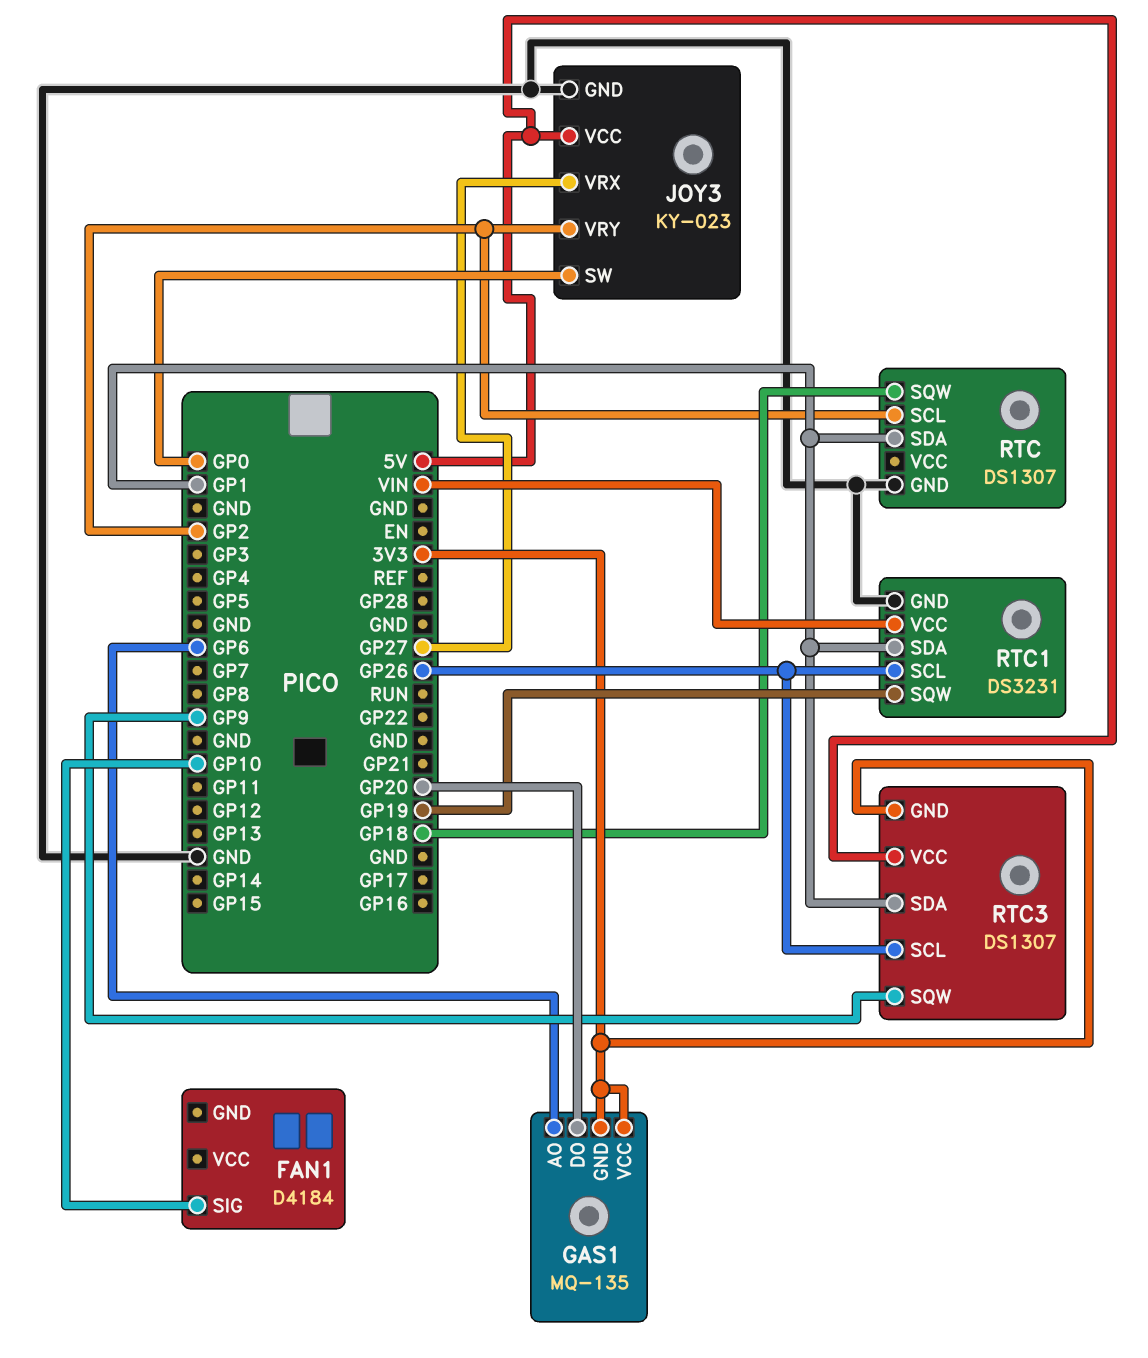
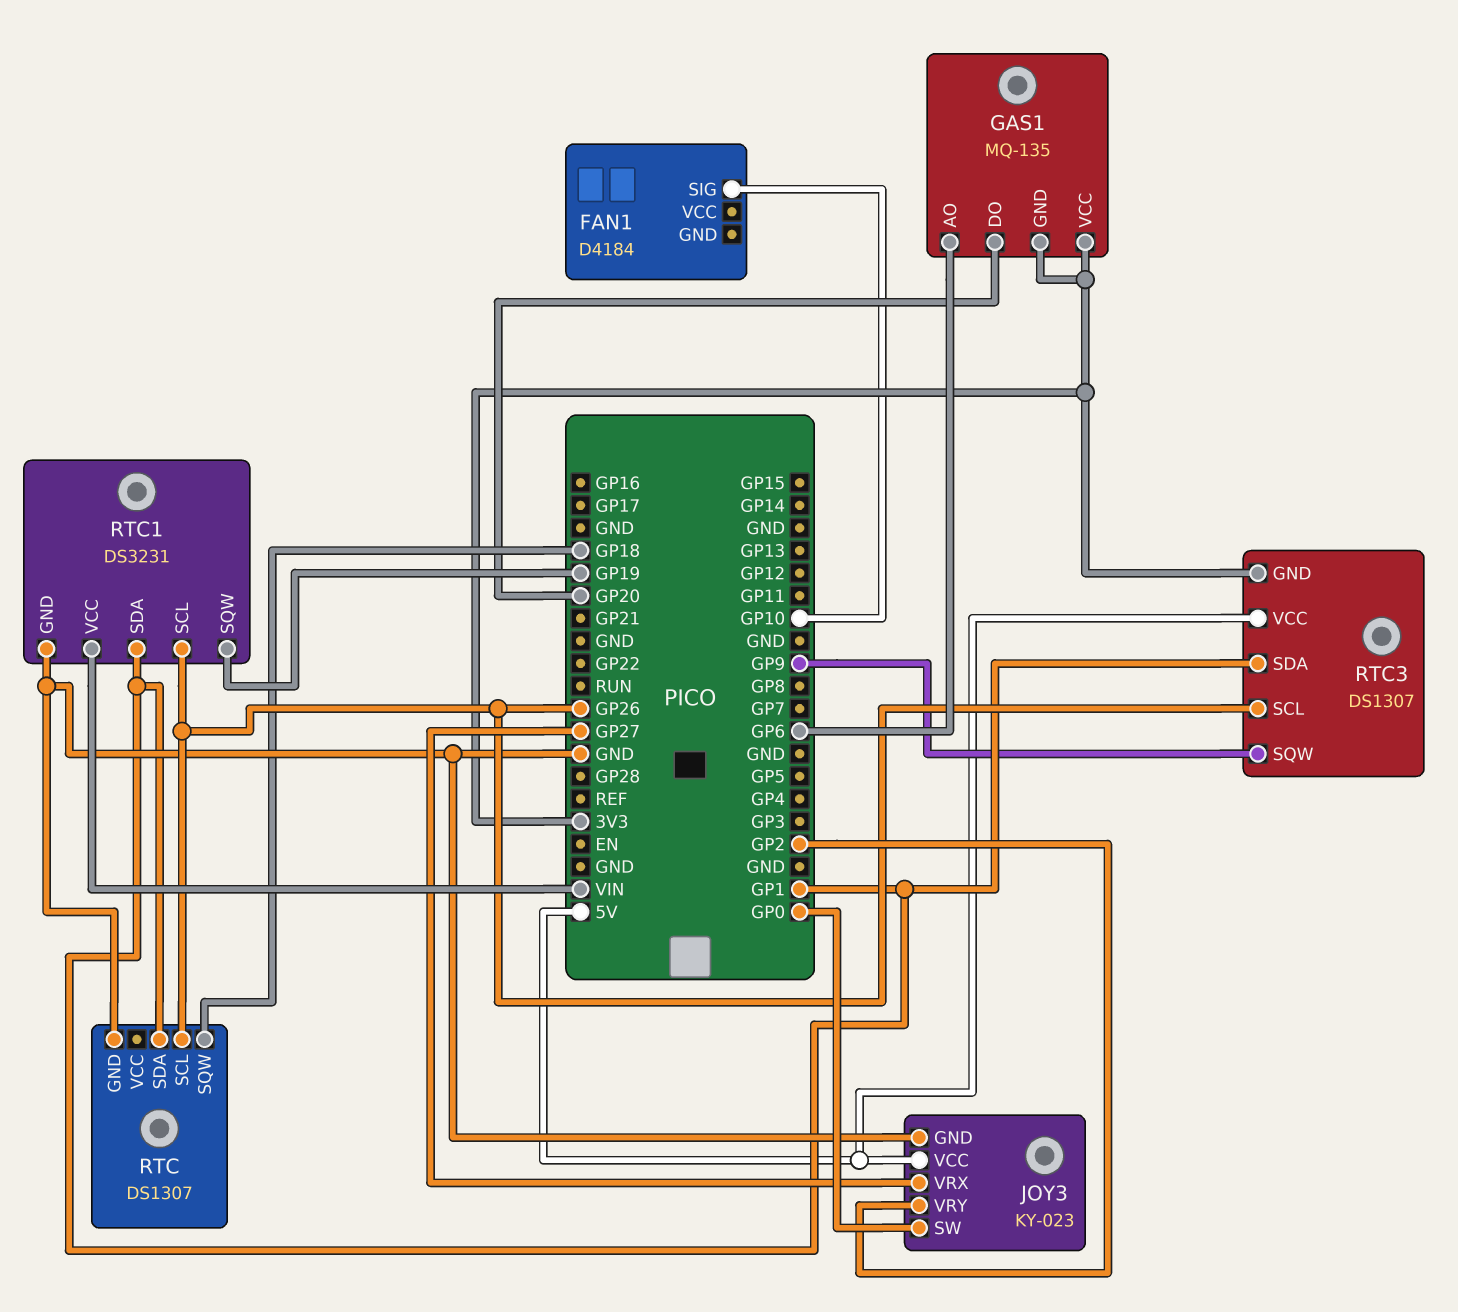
RTC pin SCL: GP2 -> GP26

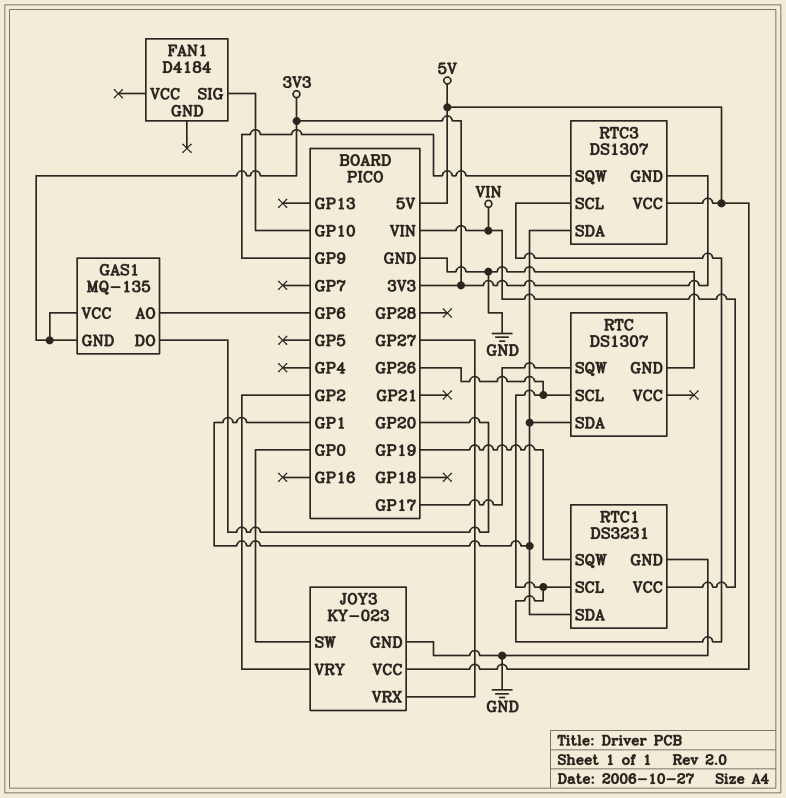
RTC pin SQW: GP18 -> GP17

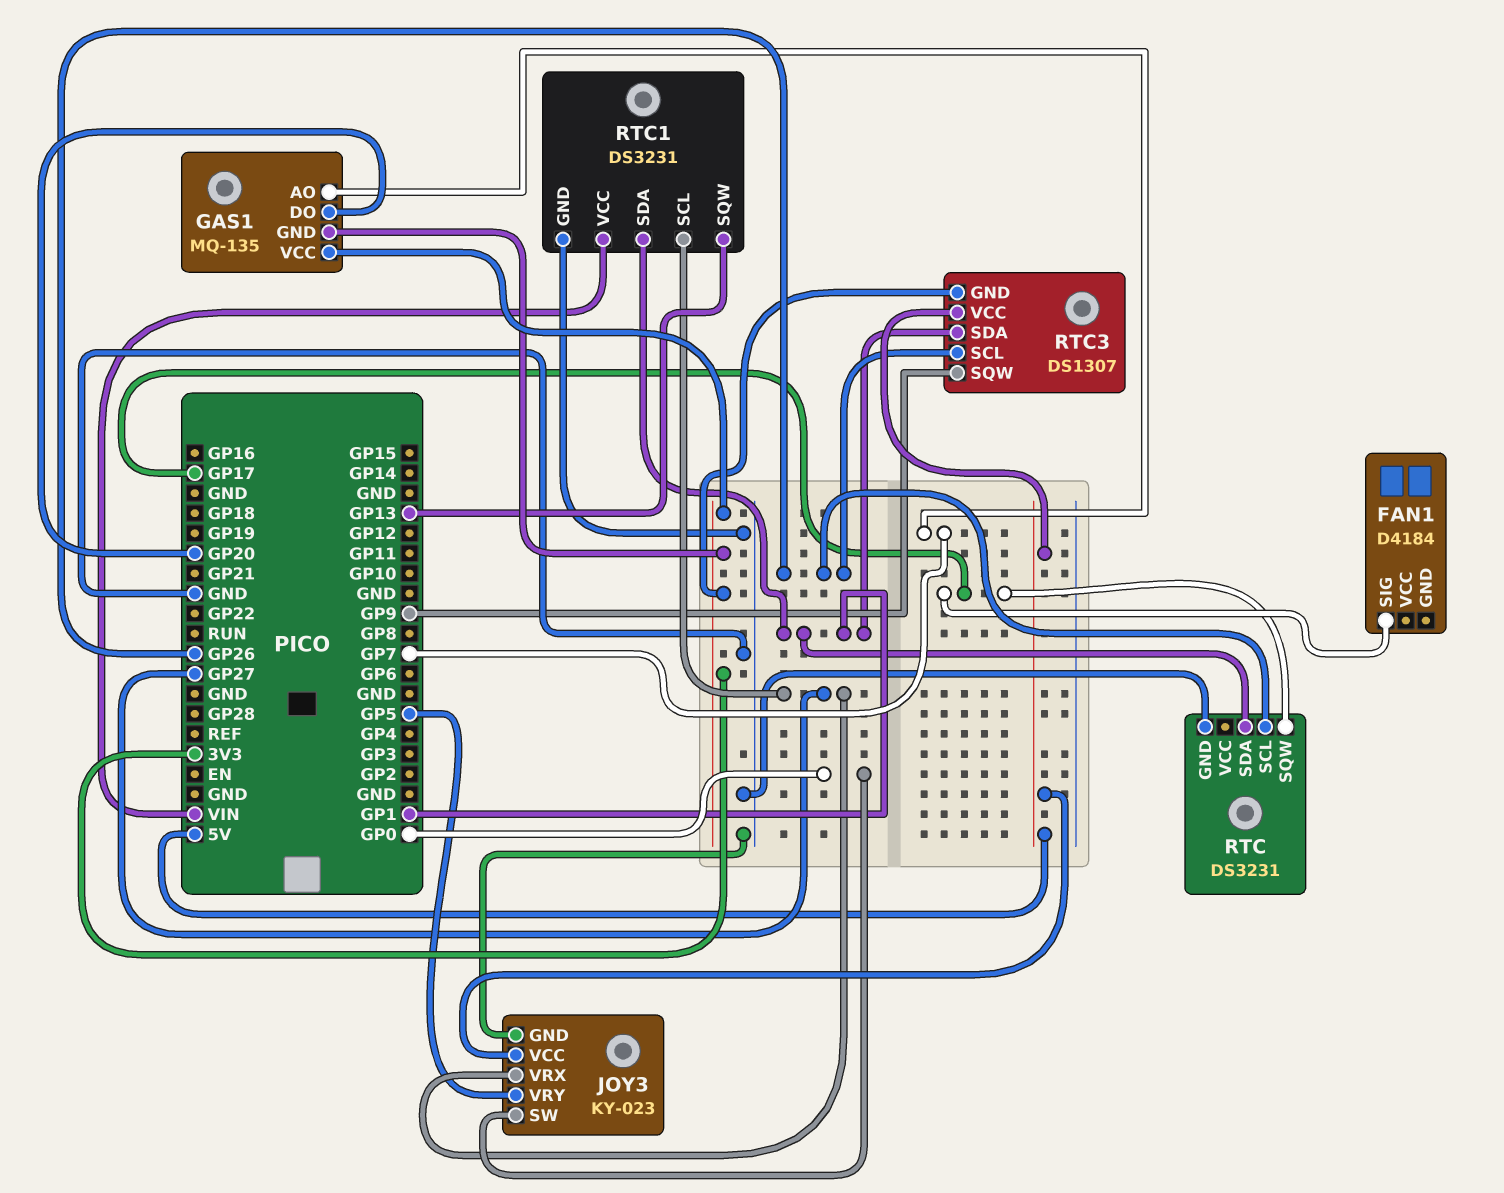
FAN1 pin SIG: GP10 -> GP17
GAS1 pin AO: GP6 -> GP7
JOY3 pin VRY: GP2 -> GP5
RTC: DS1307 -> DS3231
RTC1 pin SCL: GP26 -> GP27
RTC1 pin SQW: GP19 -> GP13

